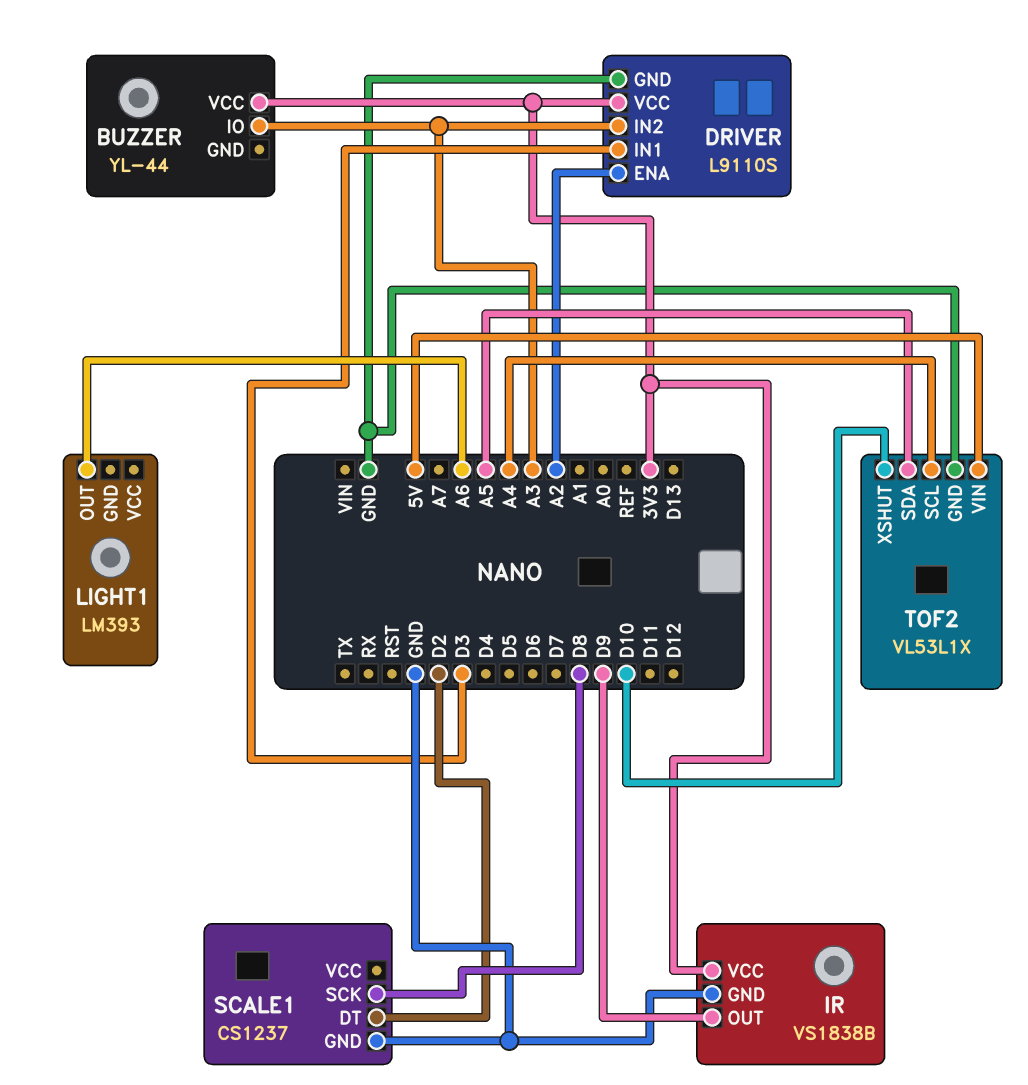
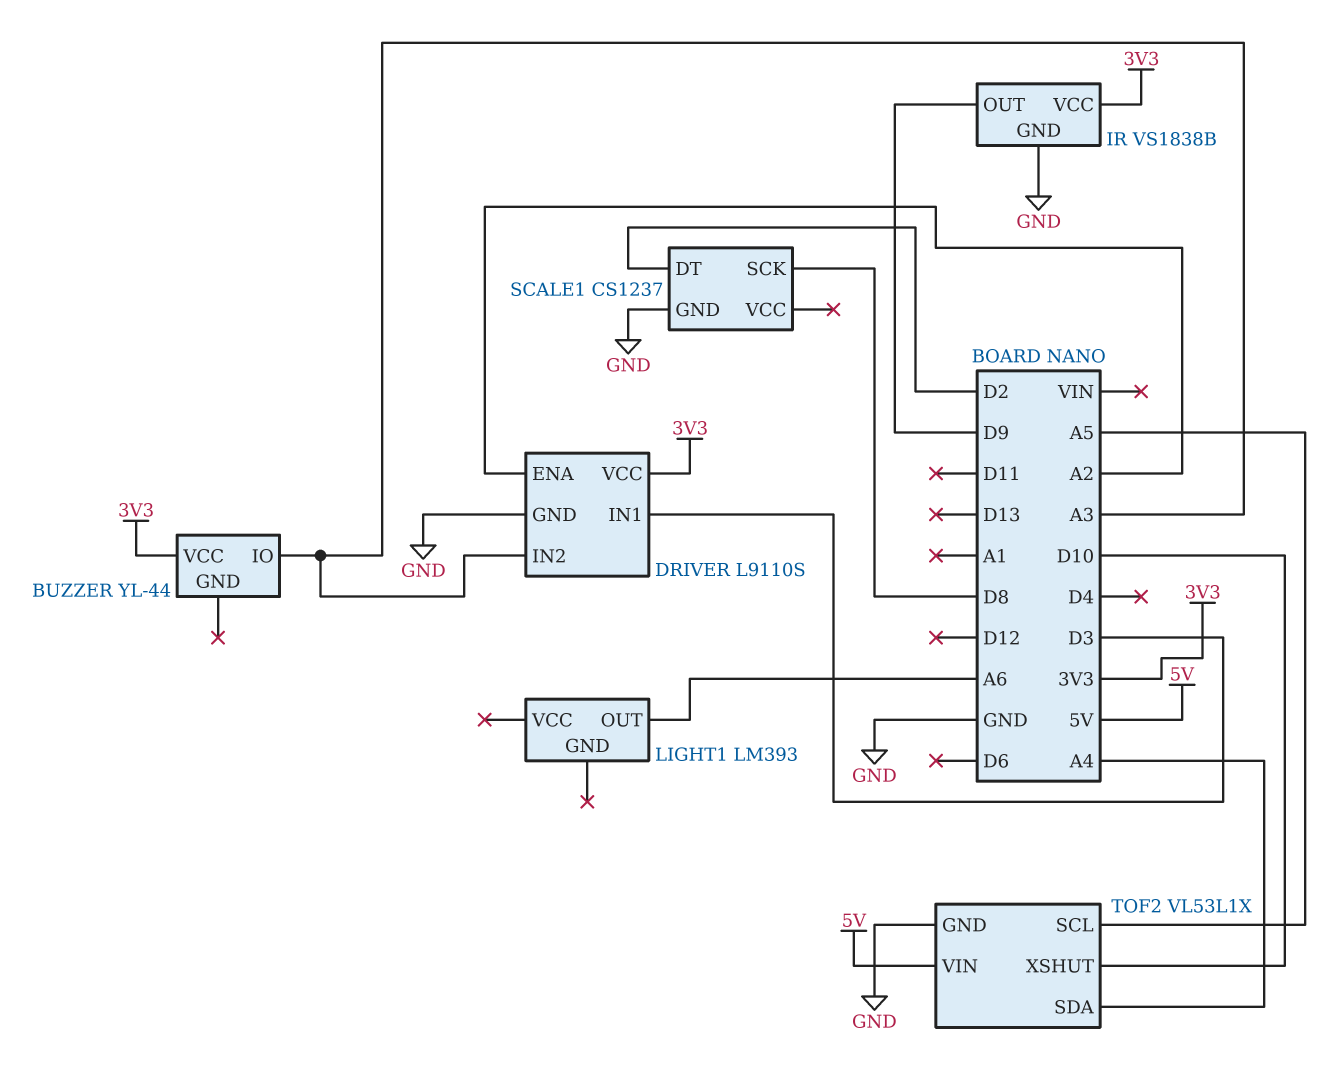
TOF2 pin SCL: A4 -> A5
TOF2 pin SDA: A5 -> A4

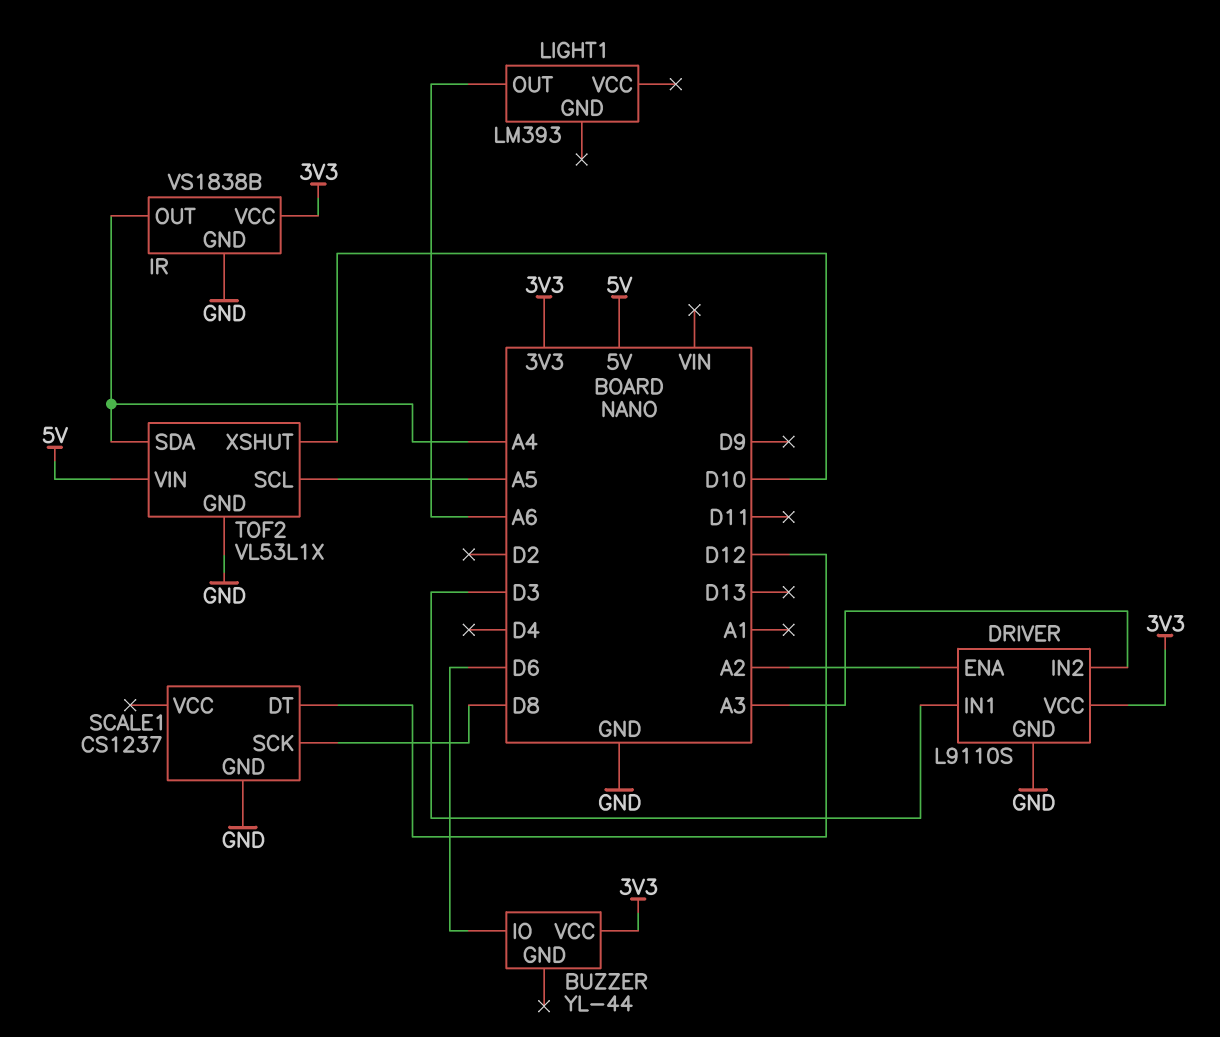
BUZZER pin IO: A3 -> D6
IR pin OUT: D9 -> A4
SCALE1 pin DT: D2 -> D12

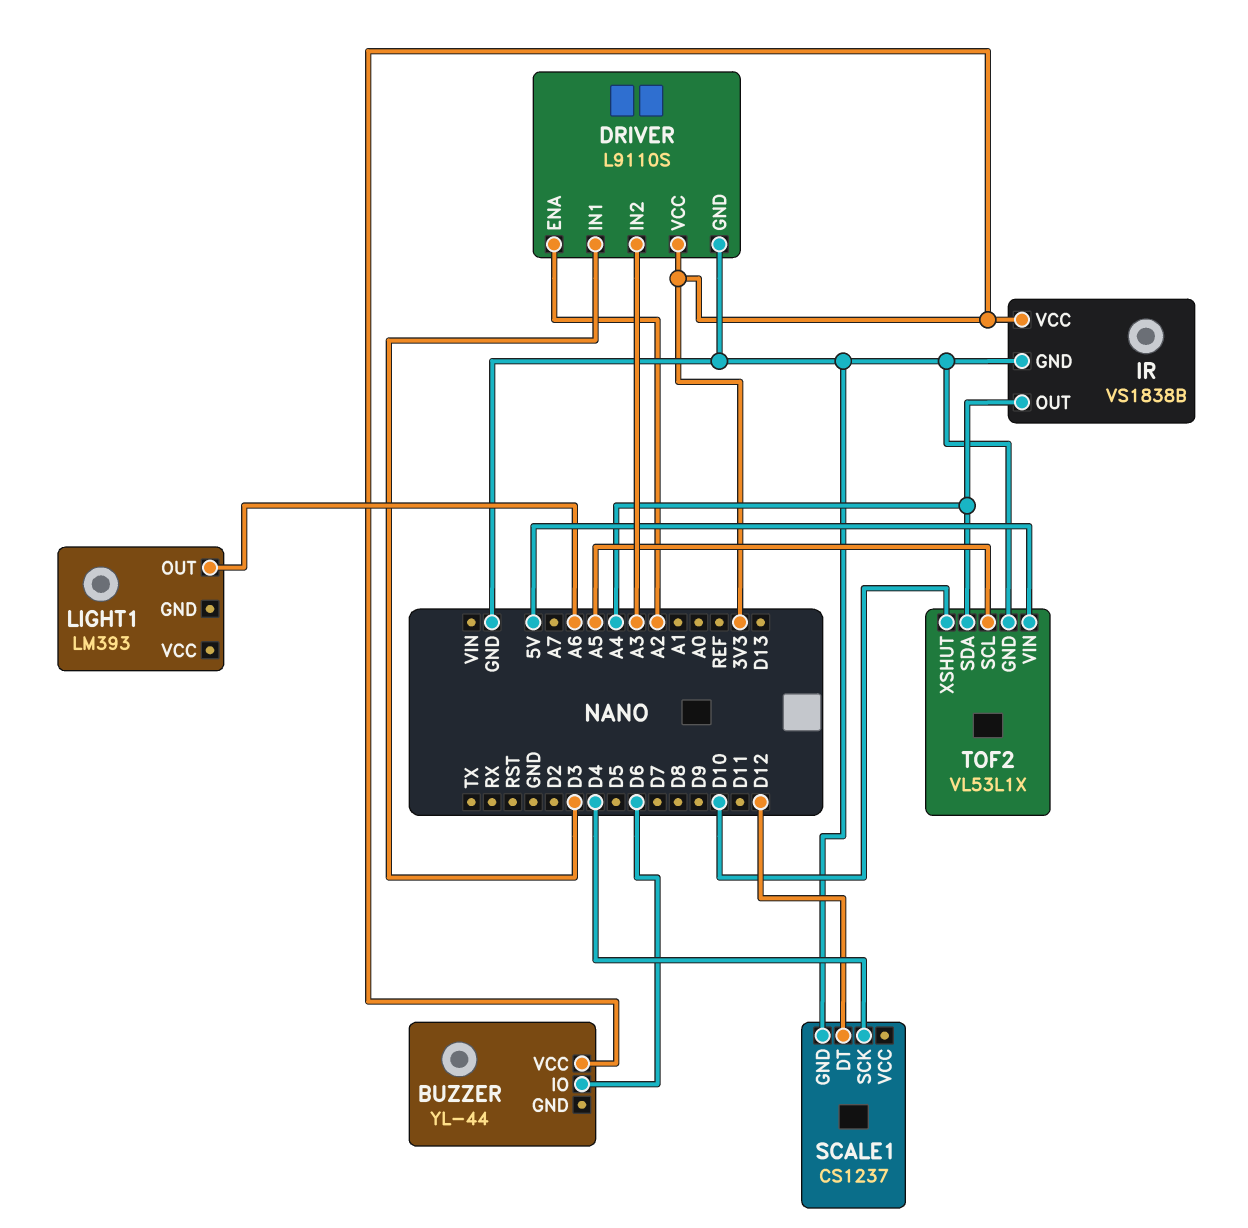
SCALE1 pin SCK: D8 -> D4

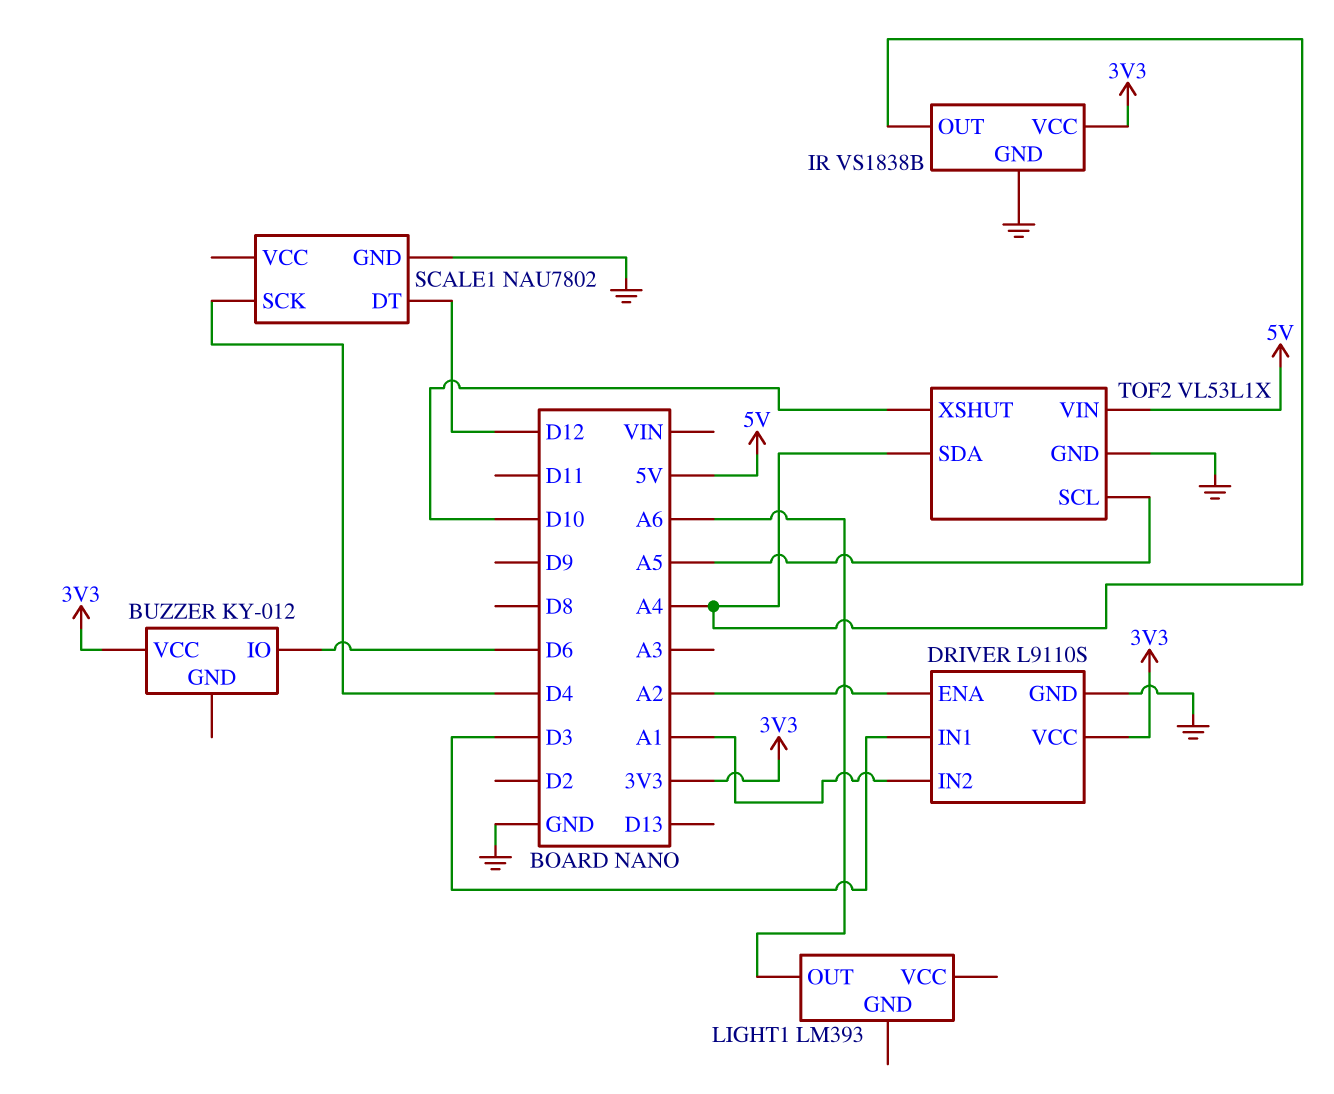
BUZZER: YL-44 -> KY-012
DRIVER pin IN2: A3 -> A1
SCALE1: CS1237 -> NAU7802

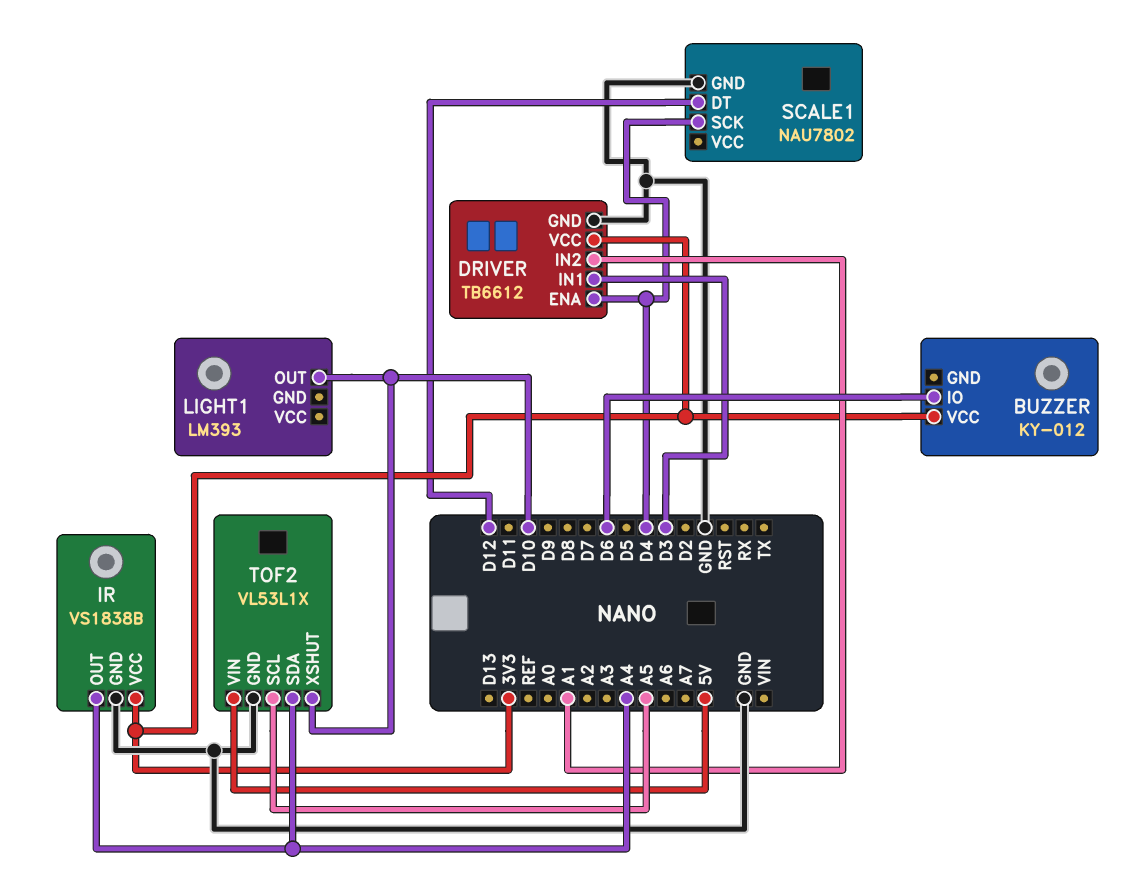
DRIVER: L9110S -> TB6612
DRIVER pin ENA: A2 -> D4
LIGHT1 pin OUT: A6 -> D10

